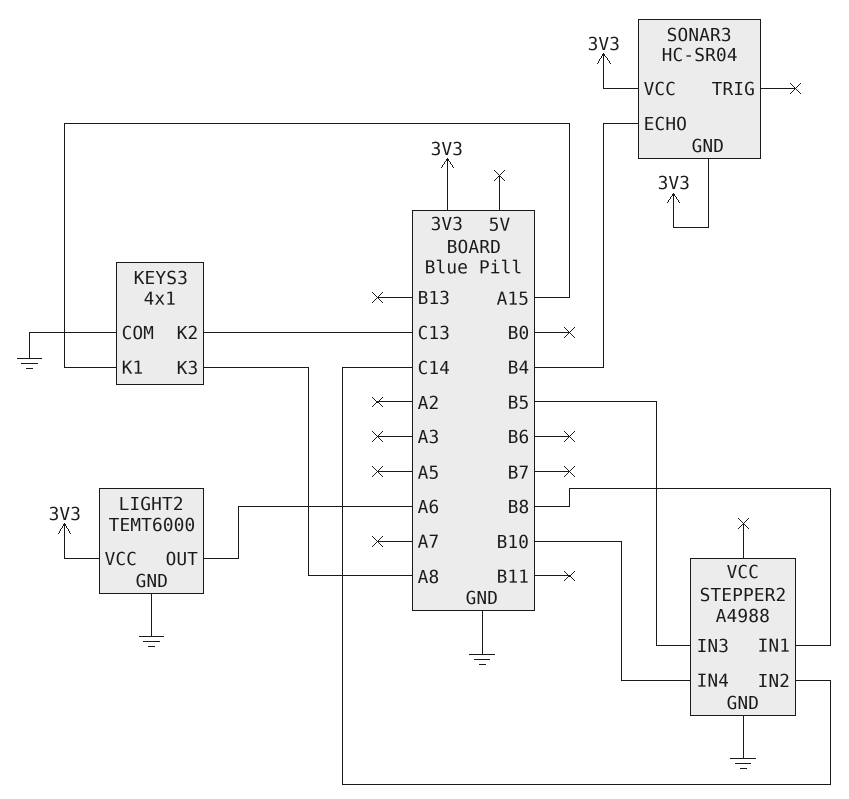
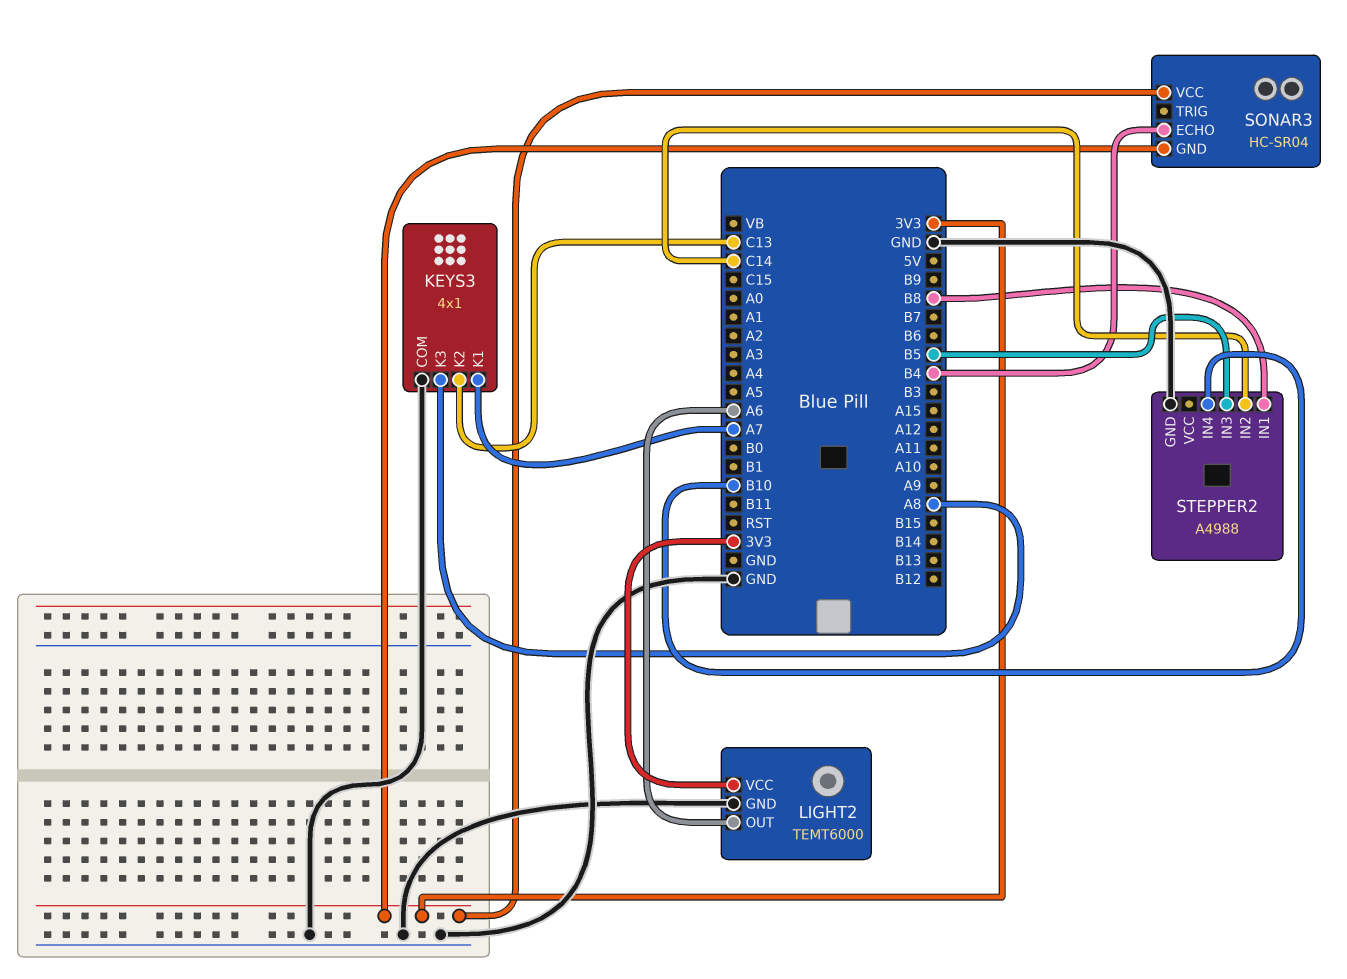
KEYS3 pin K1: A15 -> A7

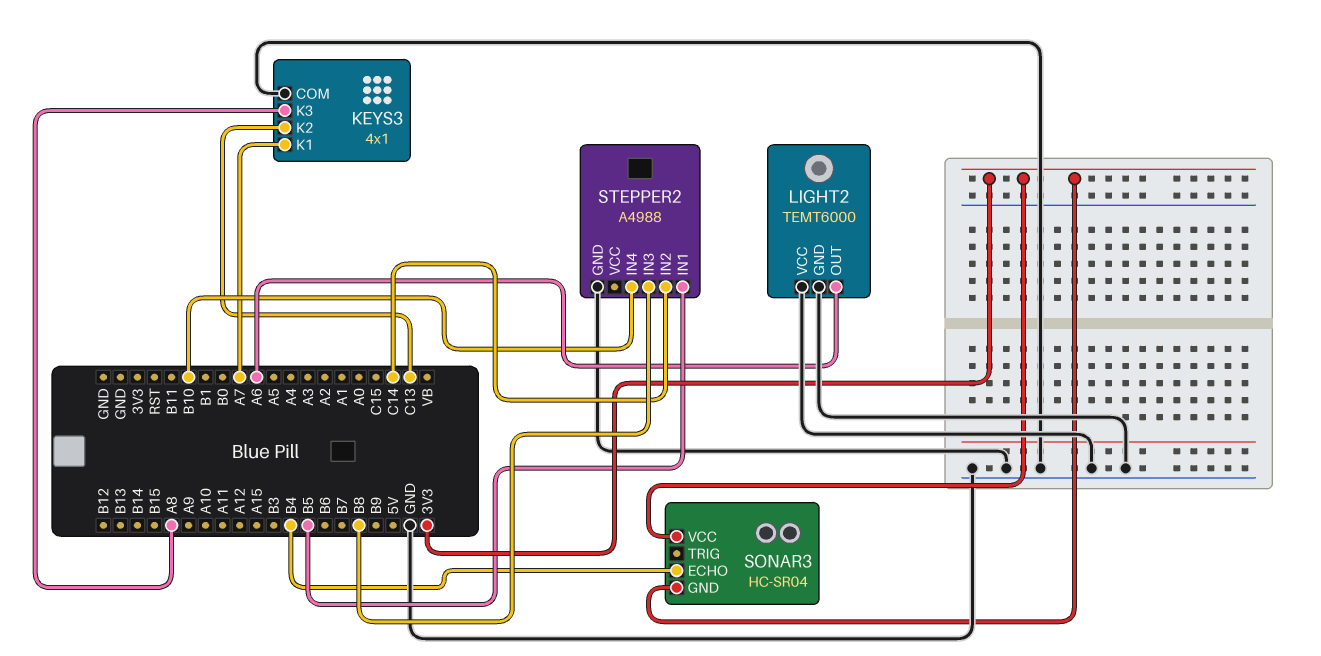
LIGHT2 pin VCC: 3V3 -> GND
STEPPER2 pin IN1: B8 -> B5
STEPPER2 pin IN3: B5 -> B8

